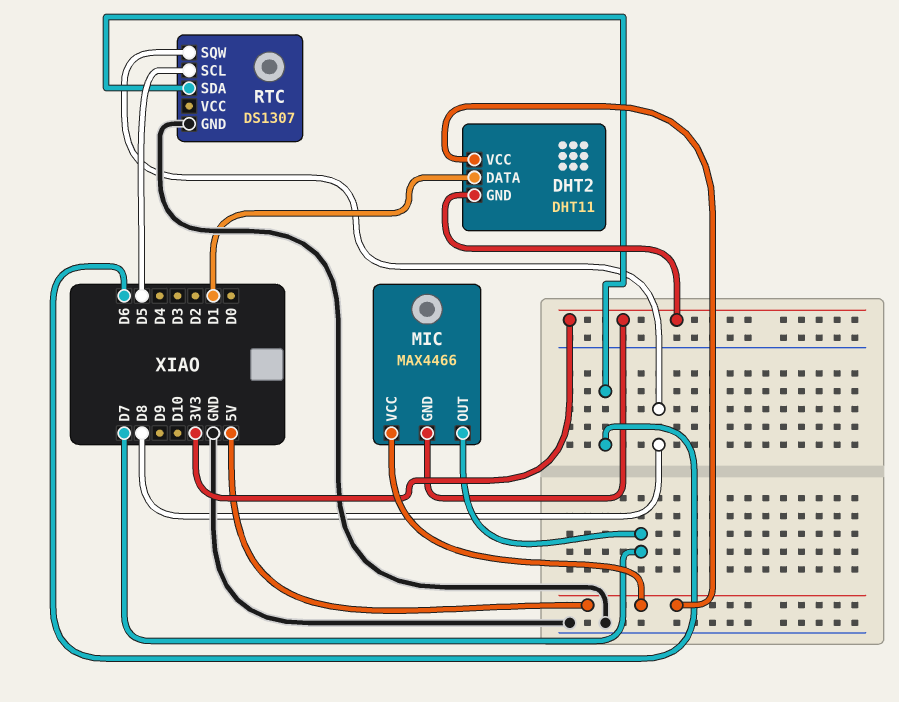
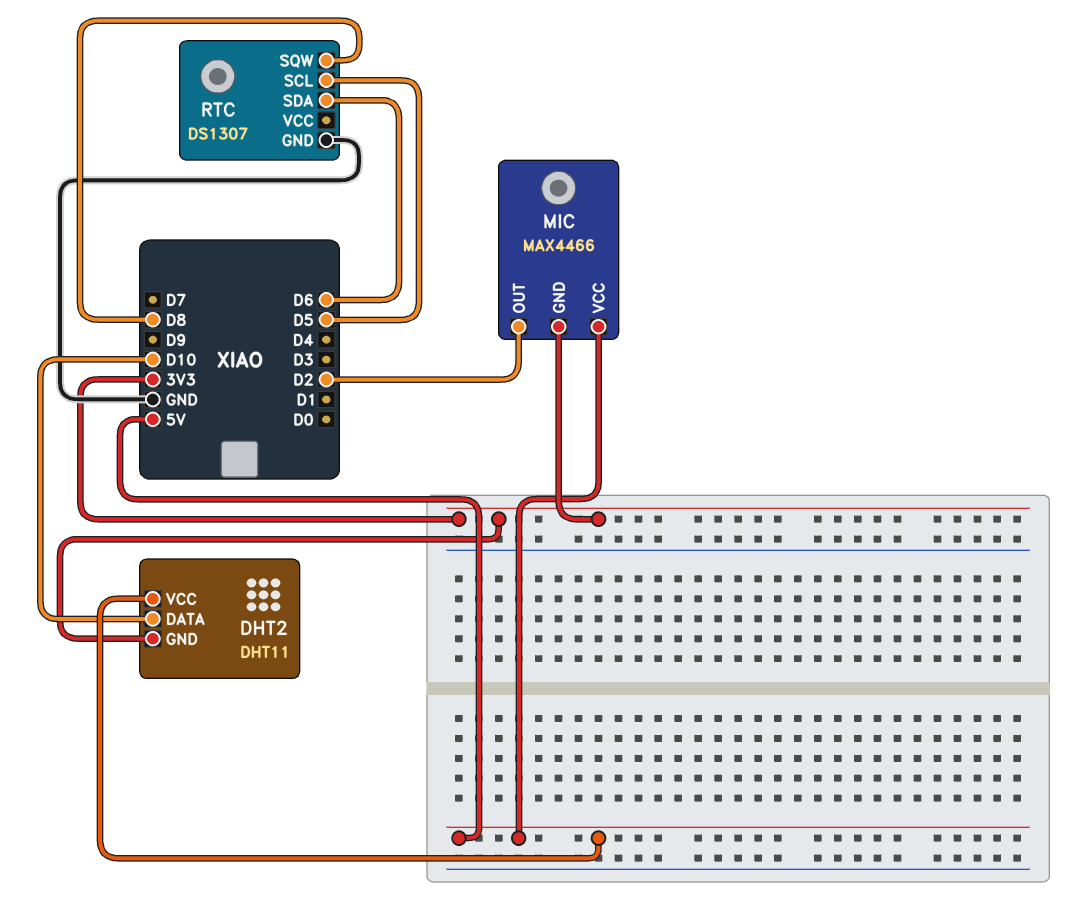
DHT2 pin DATA: D1 -> D10
MIC pin OUT: D7 -> D2

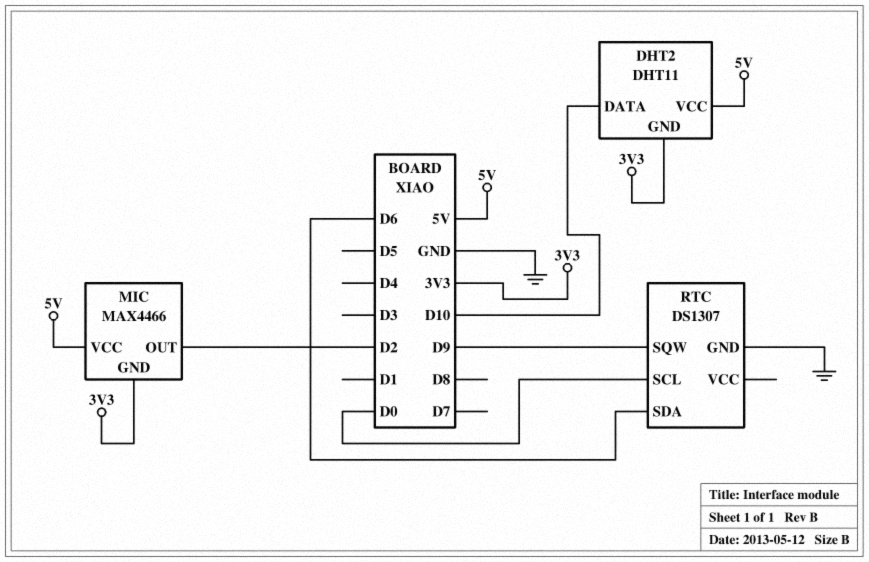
RTC pin SCL: D5 -> D0
RTC pin SQW: D8 -> D9

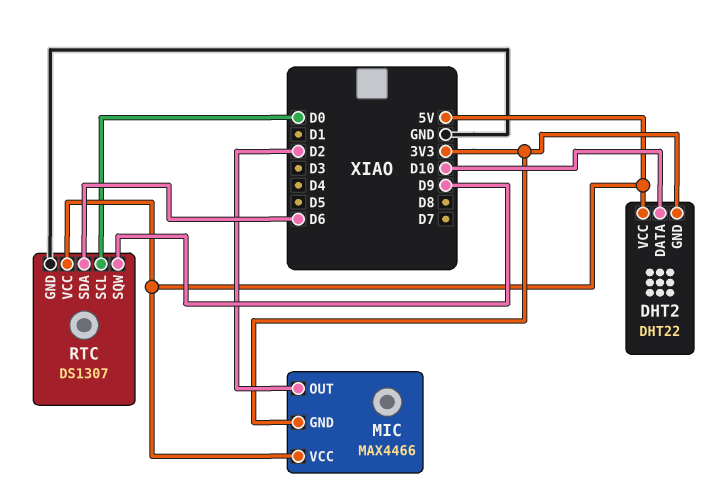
DHT2: DHT11 -> DHT22
RTC pin VCC: none -> 5V

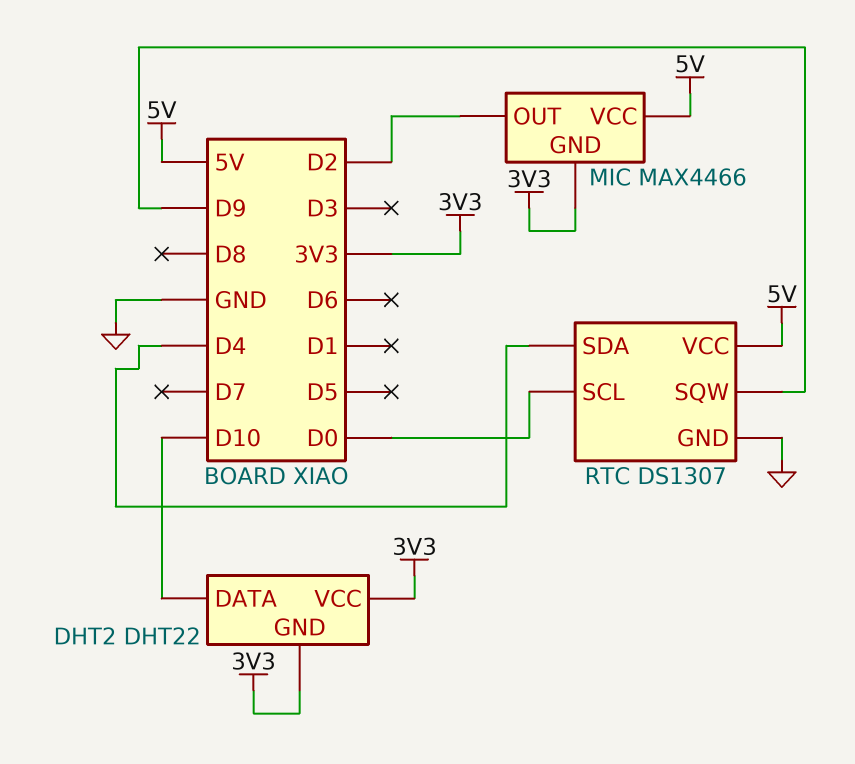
DHT2 pin VCC: 5V -> 3V3
RTC pin SDA: D6 -> D4

